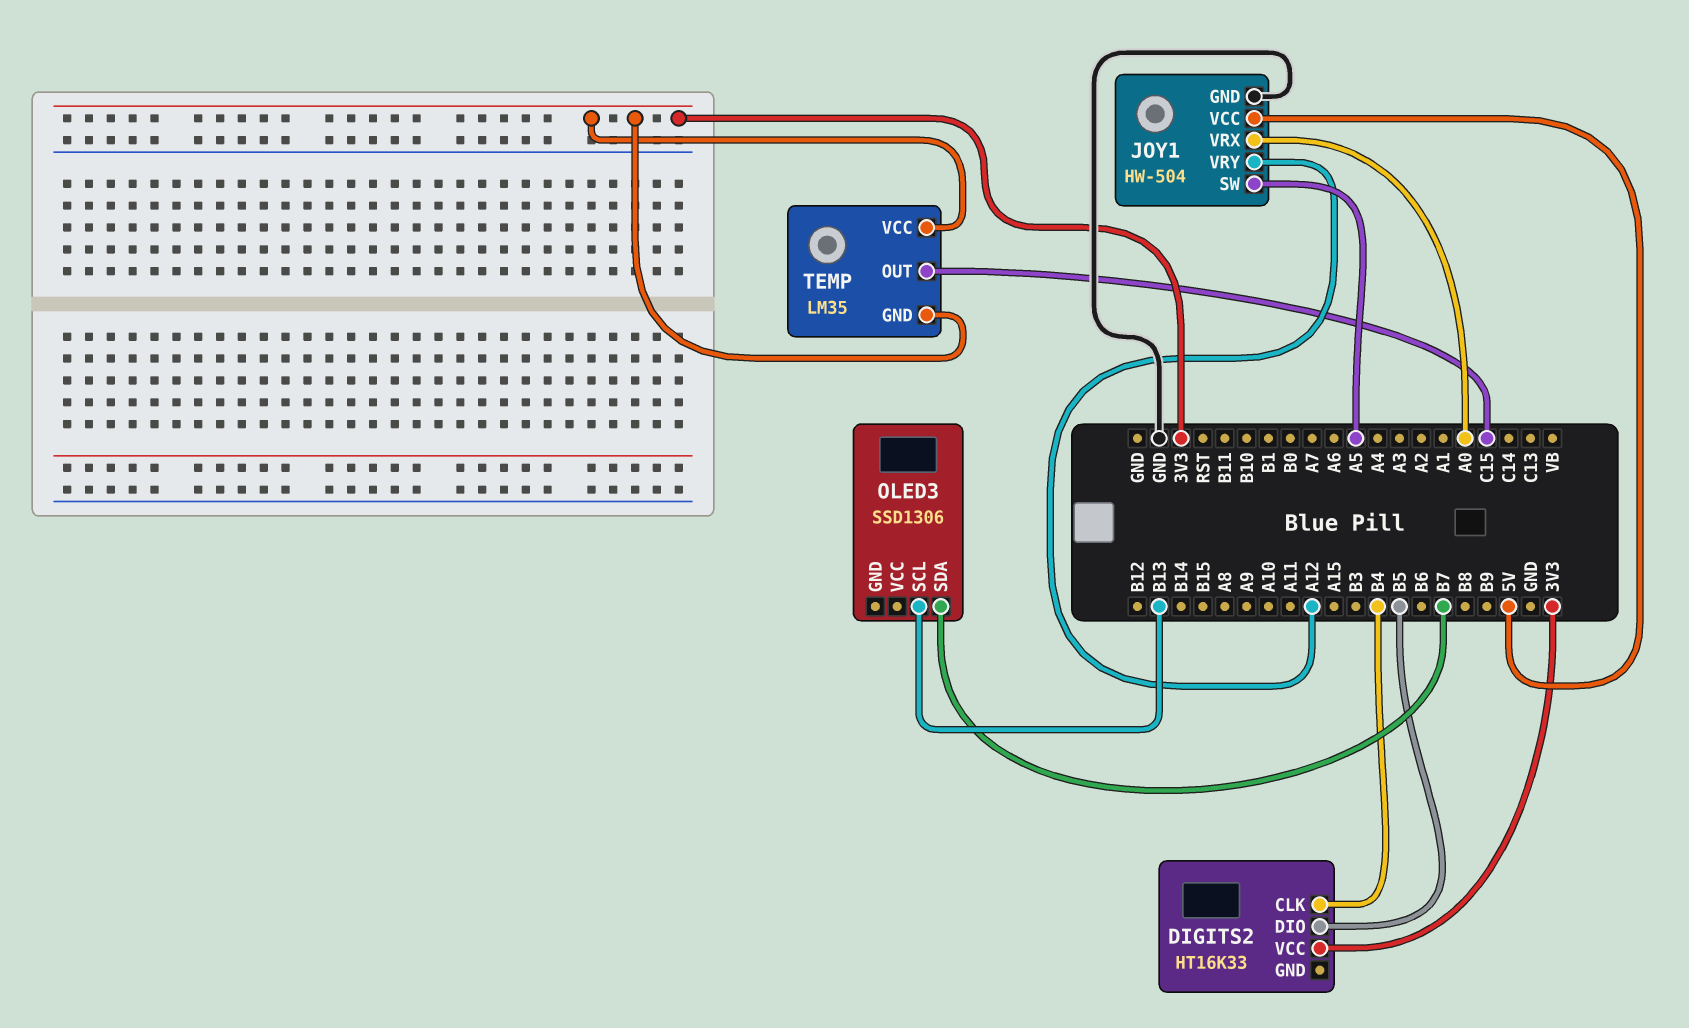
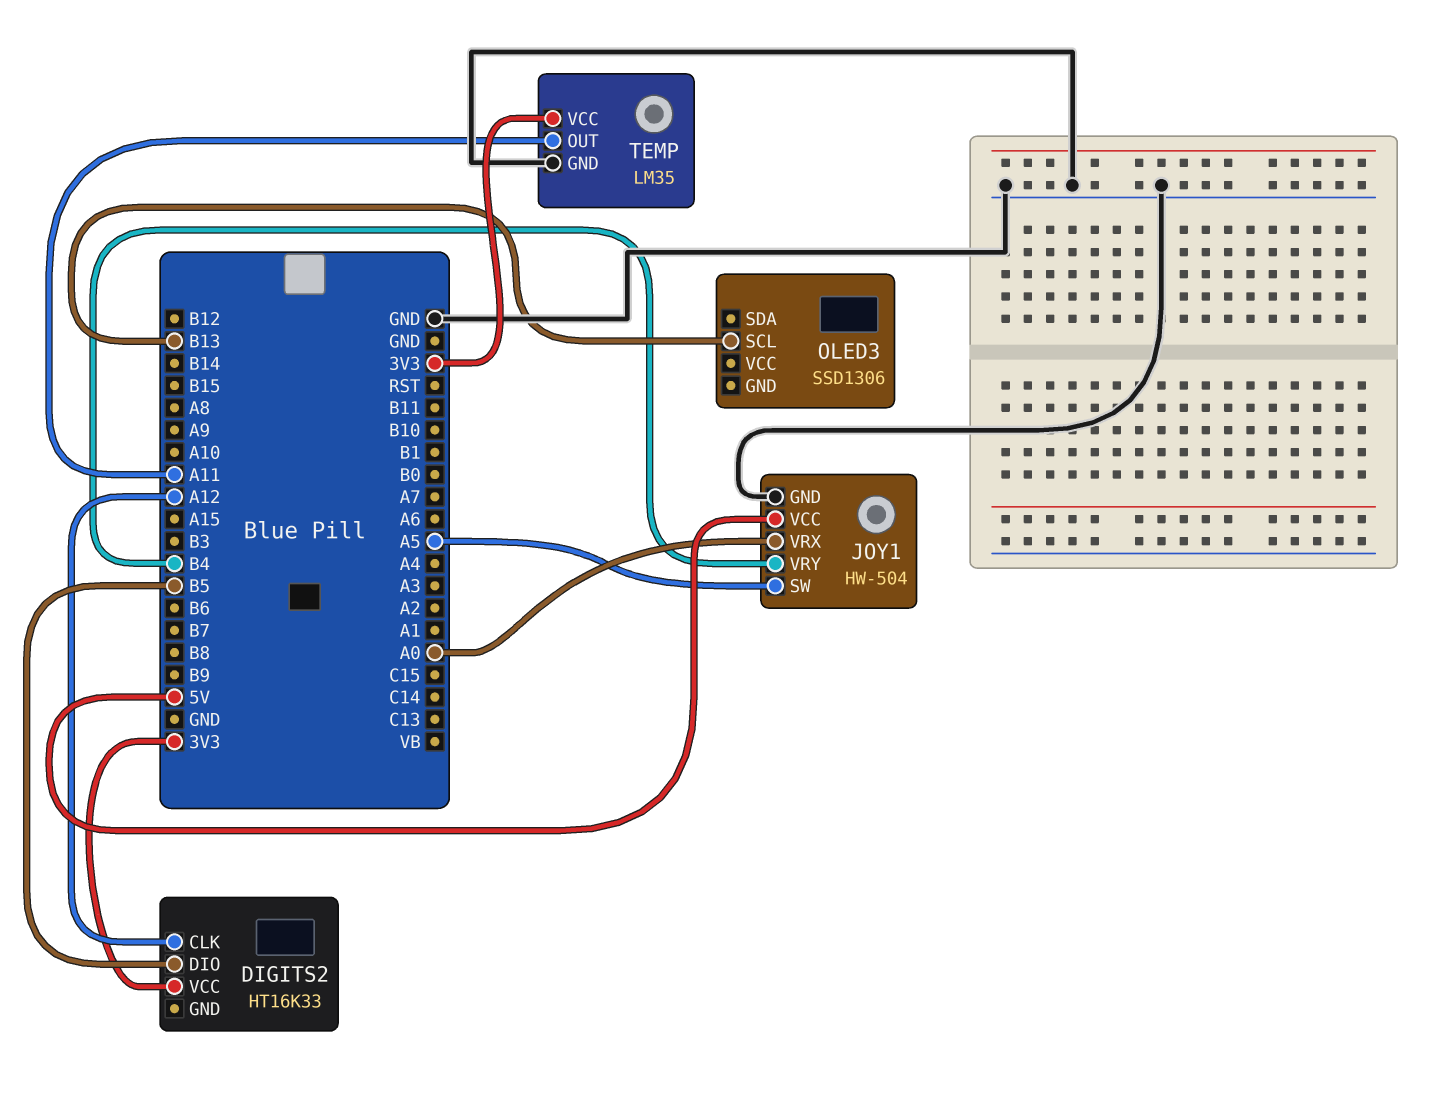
DIGITS2 pin CLK: B4 -> A12
JOY1 pin VRY: A12 -> B4
OLED3 pin SDA: B7 -> none
TEMP pin GND: 3V3 -> GND
TEMP pin OUT: C15 -> A11

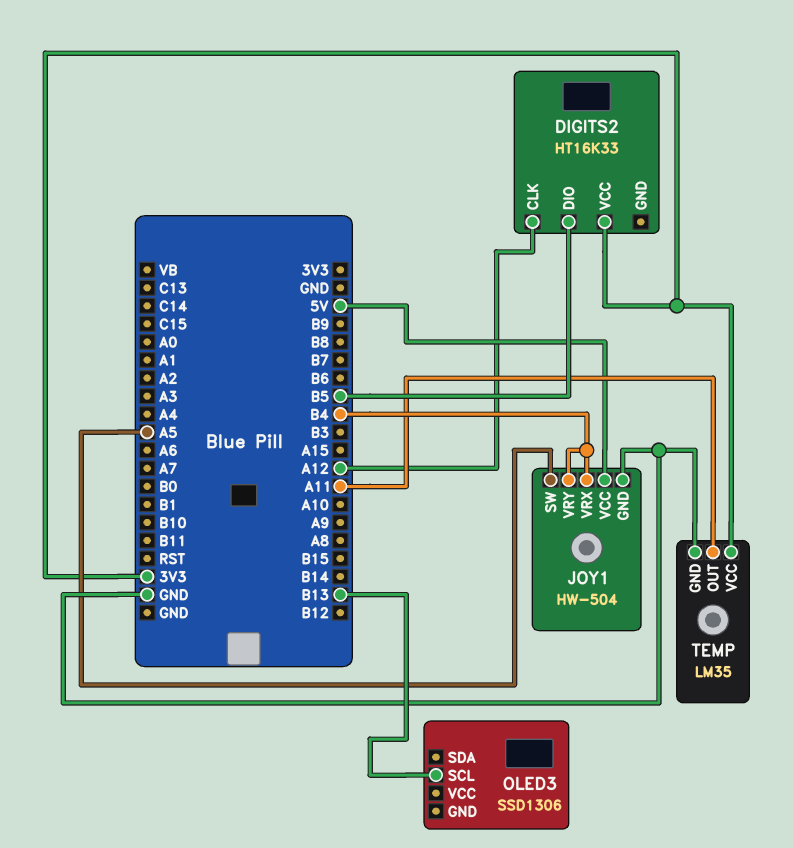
JOY1 pin VRX: A0 -> B4

